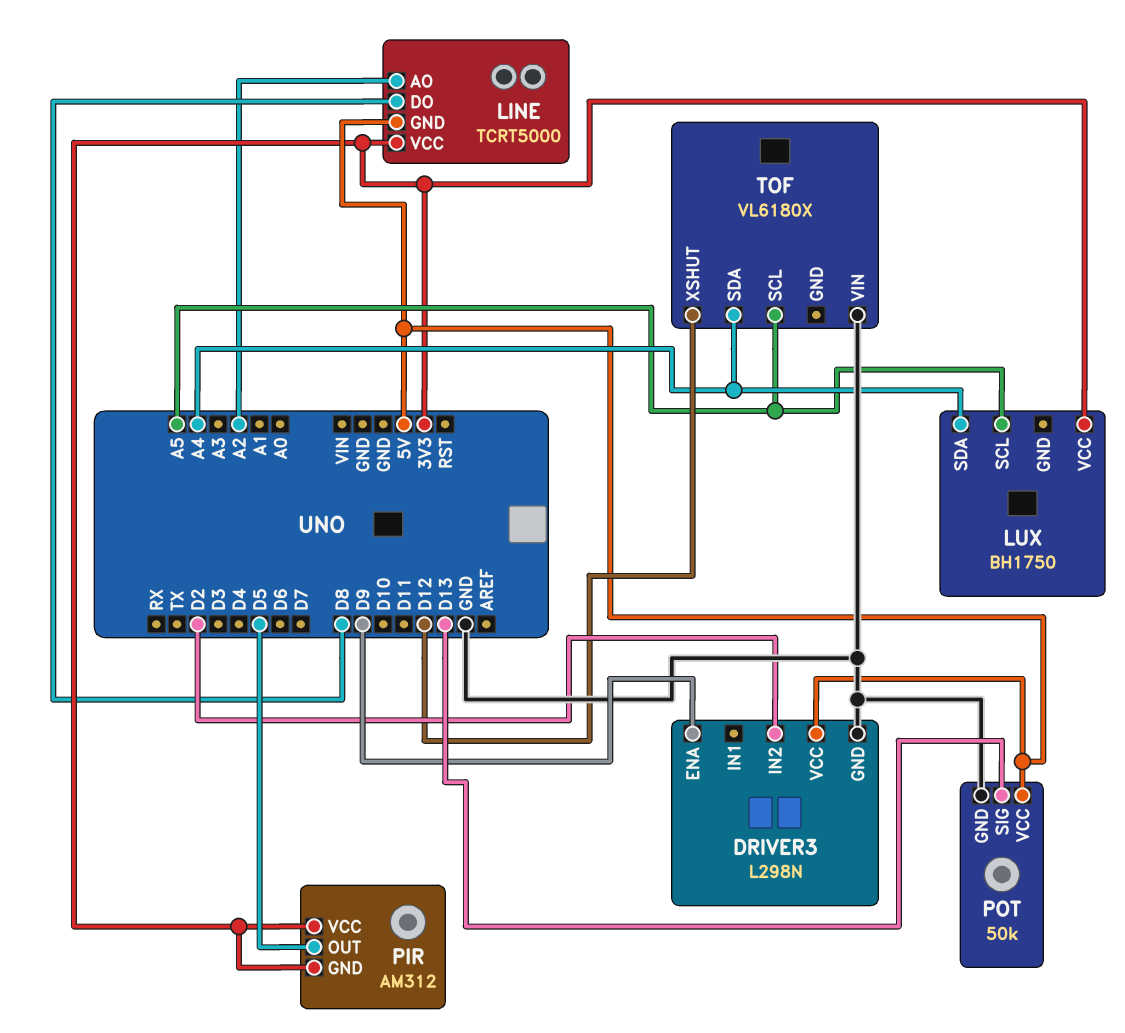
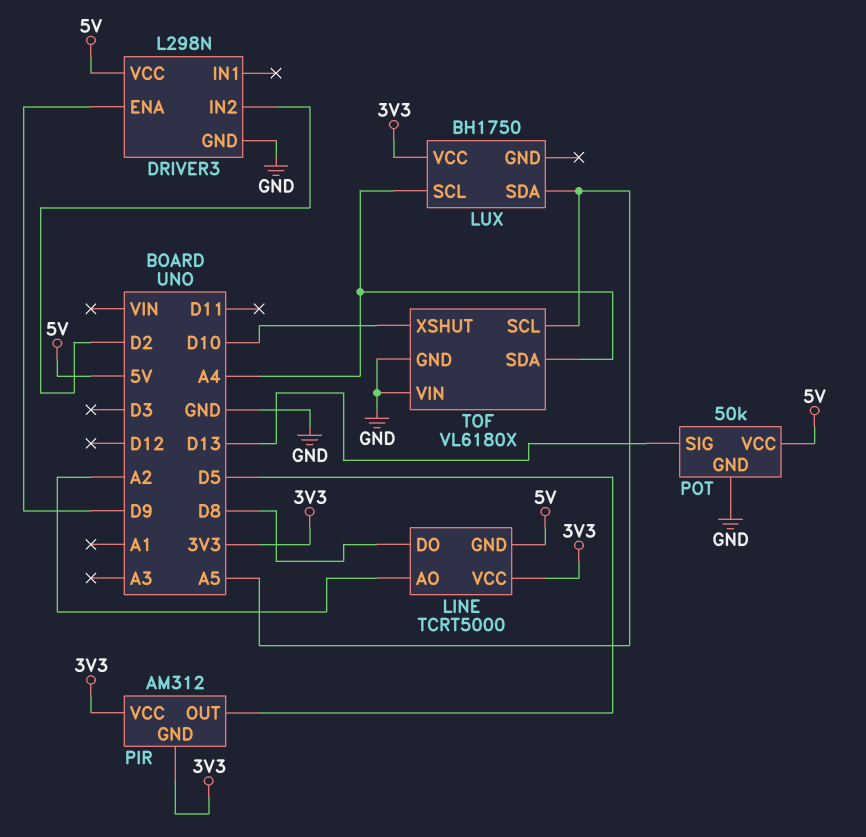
LUX pin SCL: A5 -> A4
LUX pin SDA: A4 -> A5
TOF pin GND: none -> GND
TOF pin XSHUT: D12 -> D10

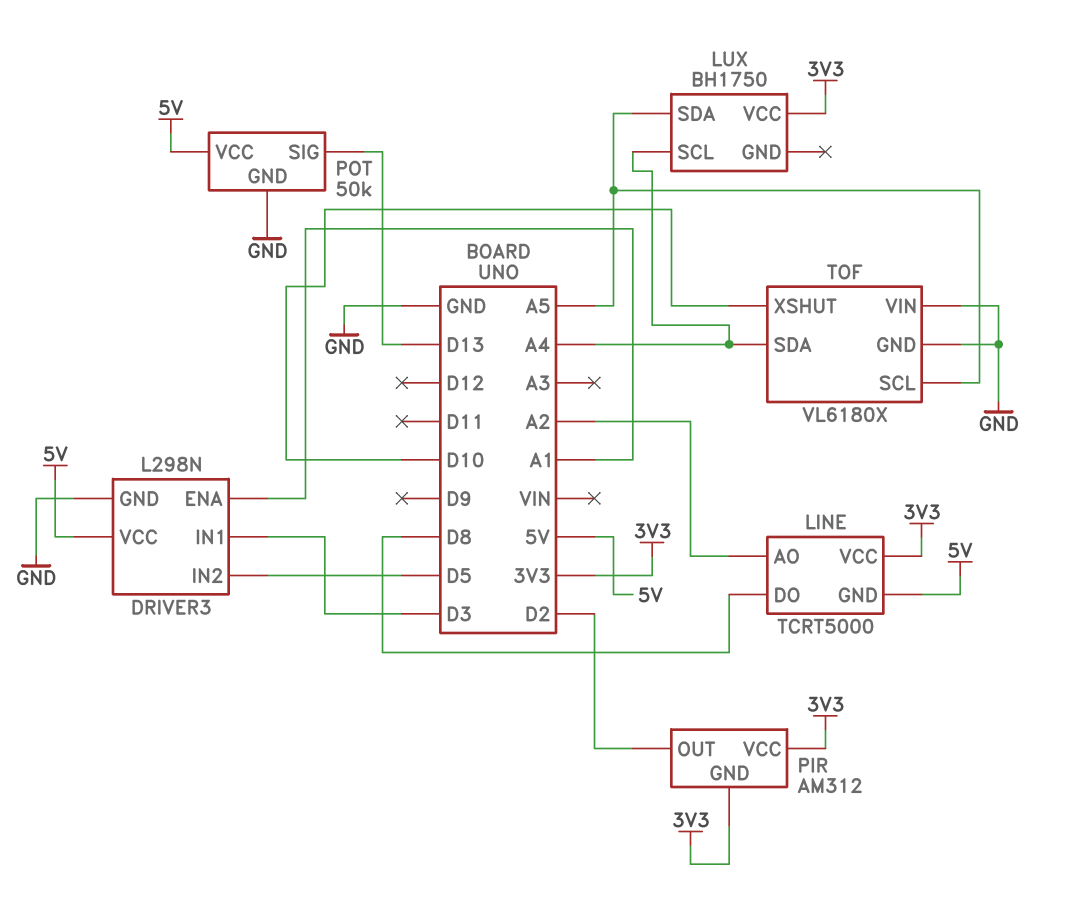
DRIVER3 pin ENA: D9 -> A1
DRIVER3 pin IN1: none -> D3
DRIVER3 pin IN2: D2 -> D5
PIR pin OUT: D5 -> D2

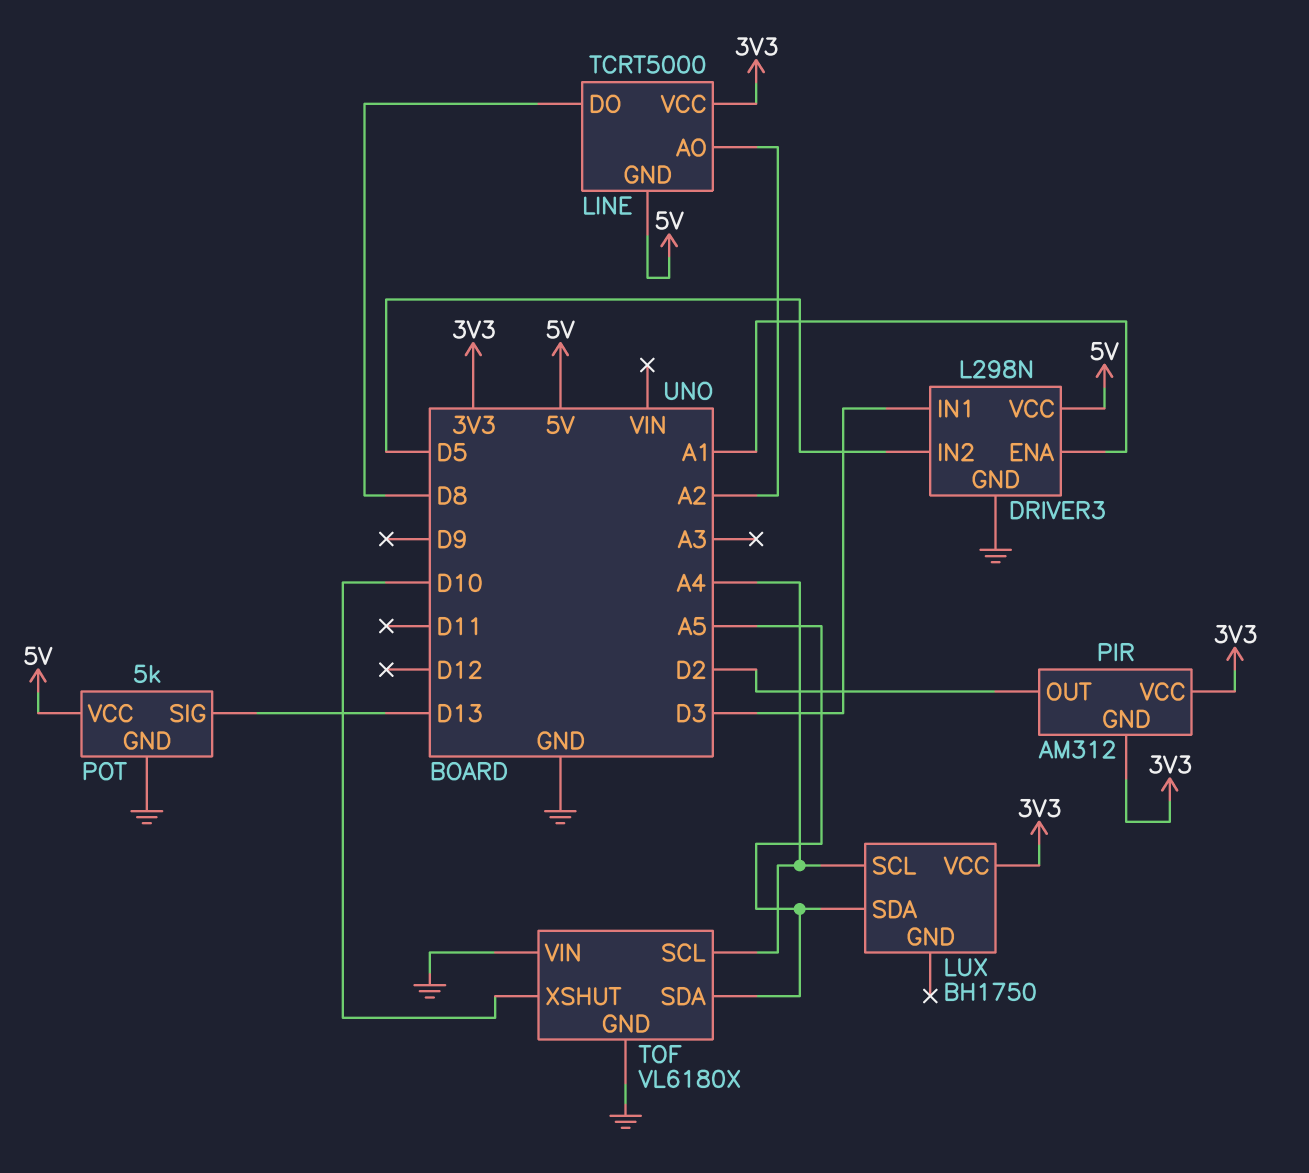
POT: 50k -> 5k
TOF pin SCL: A5 -> A4
TOF pin SDA: A4 -> A5

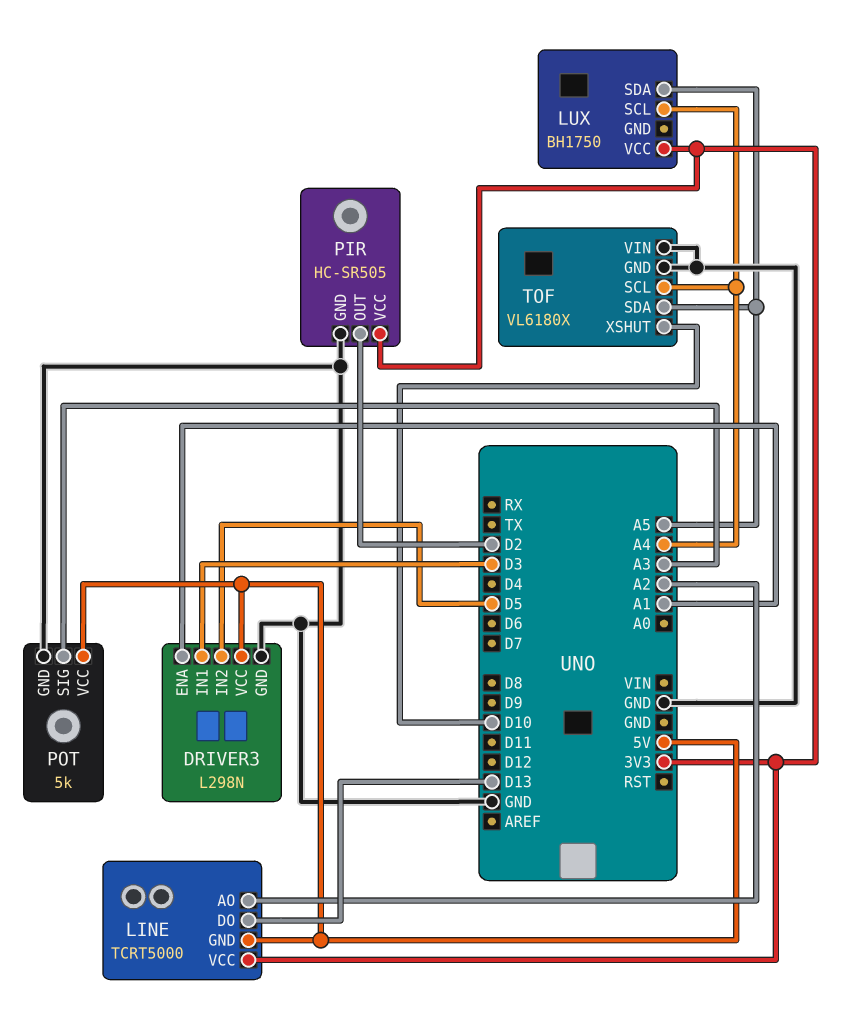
LINE pin DO: D8 -> D13
PIR: AM312 -> HC-SR505
PIR pin GND: 3V3 -> GND
POT pin SIG: D13 -> A3

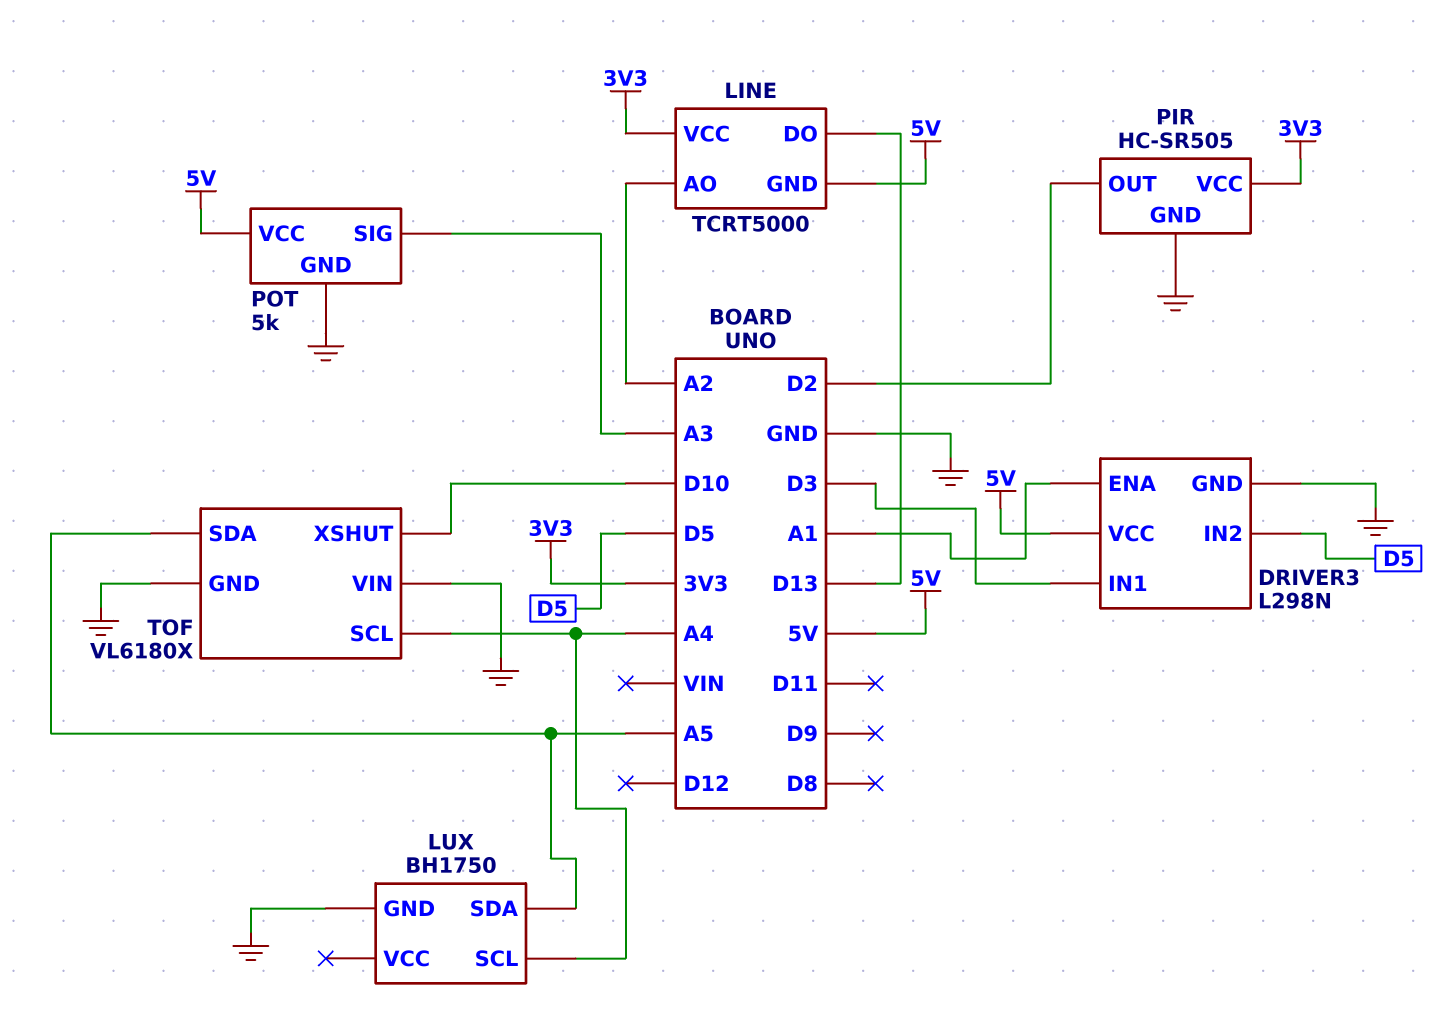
LUX pin GND: none -> GND
LUX pin VCC: 3V3 -> none

